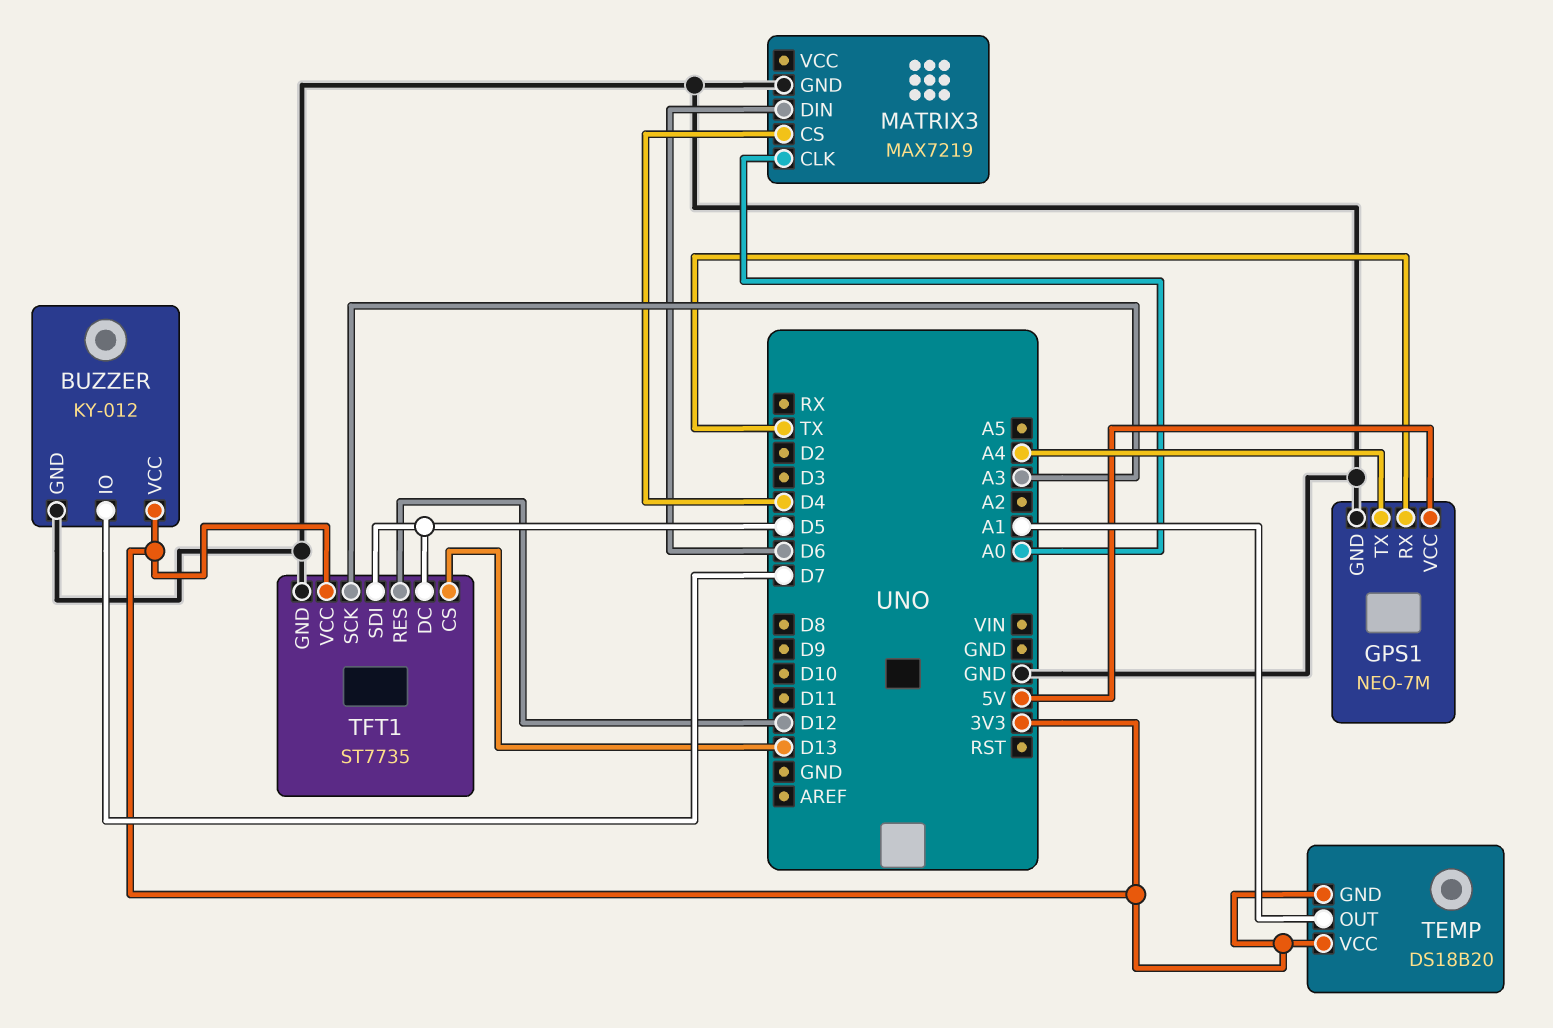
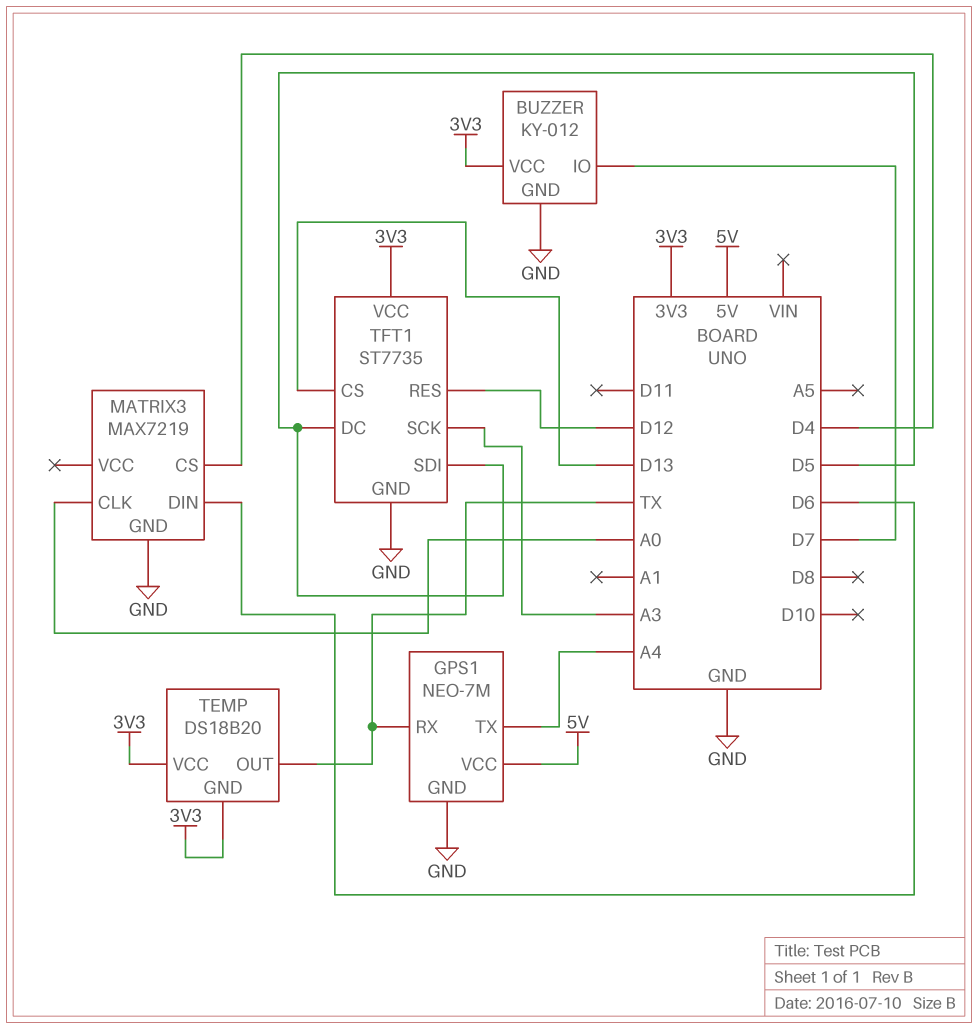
TEMP pin OUT: A1 -> TX

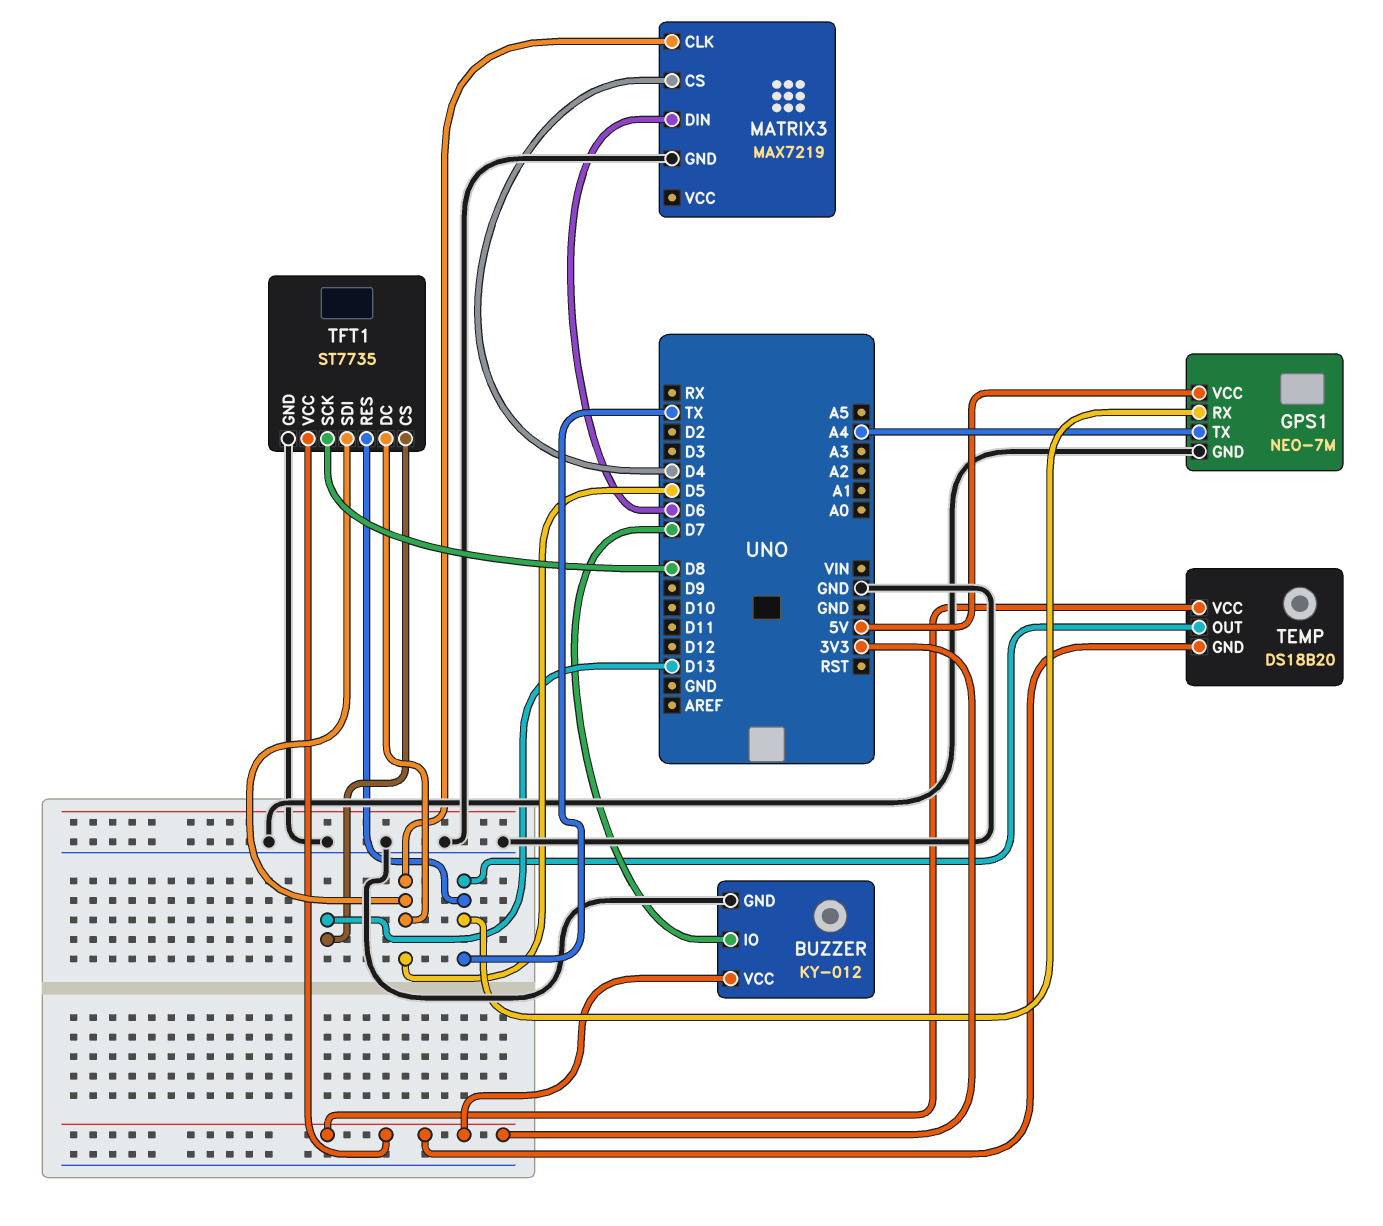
MATRIX3 pin CLK: A0 -> D5
TFT1 pin RES: D12 -> TX
TFT1 pin SCK: A3 -> D8

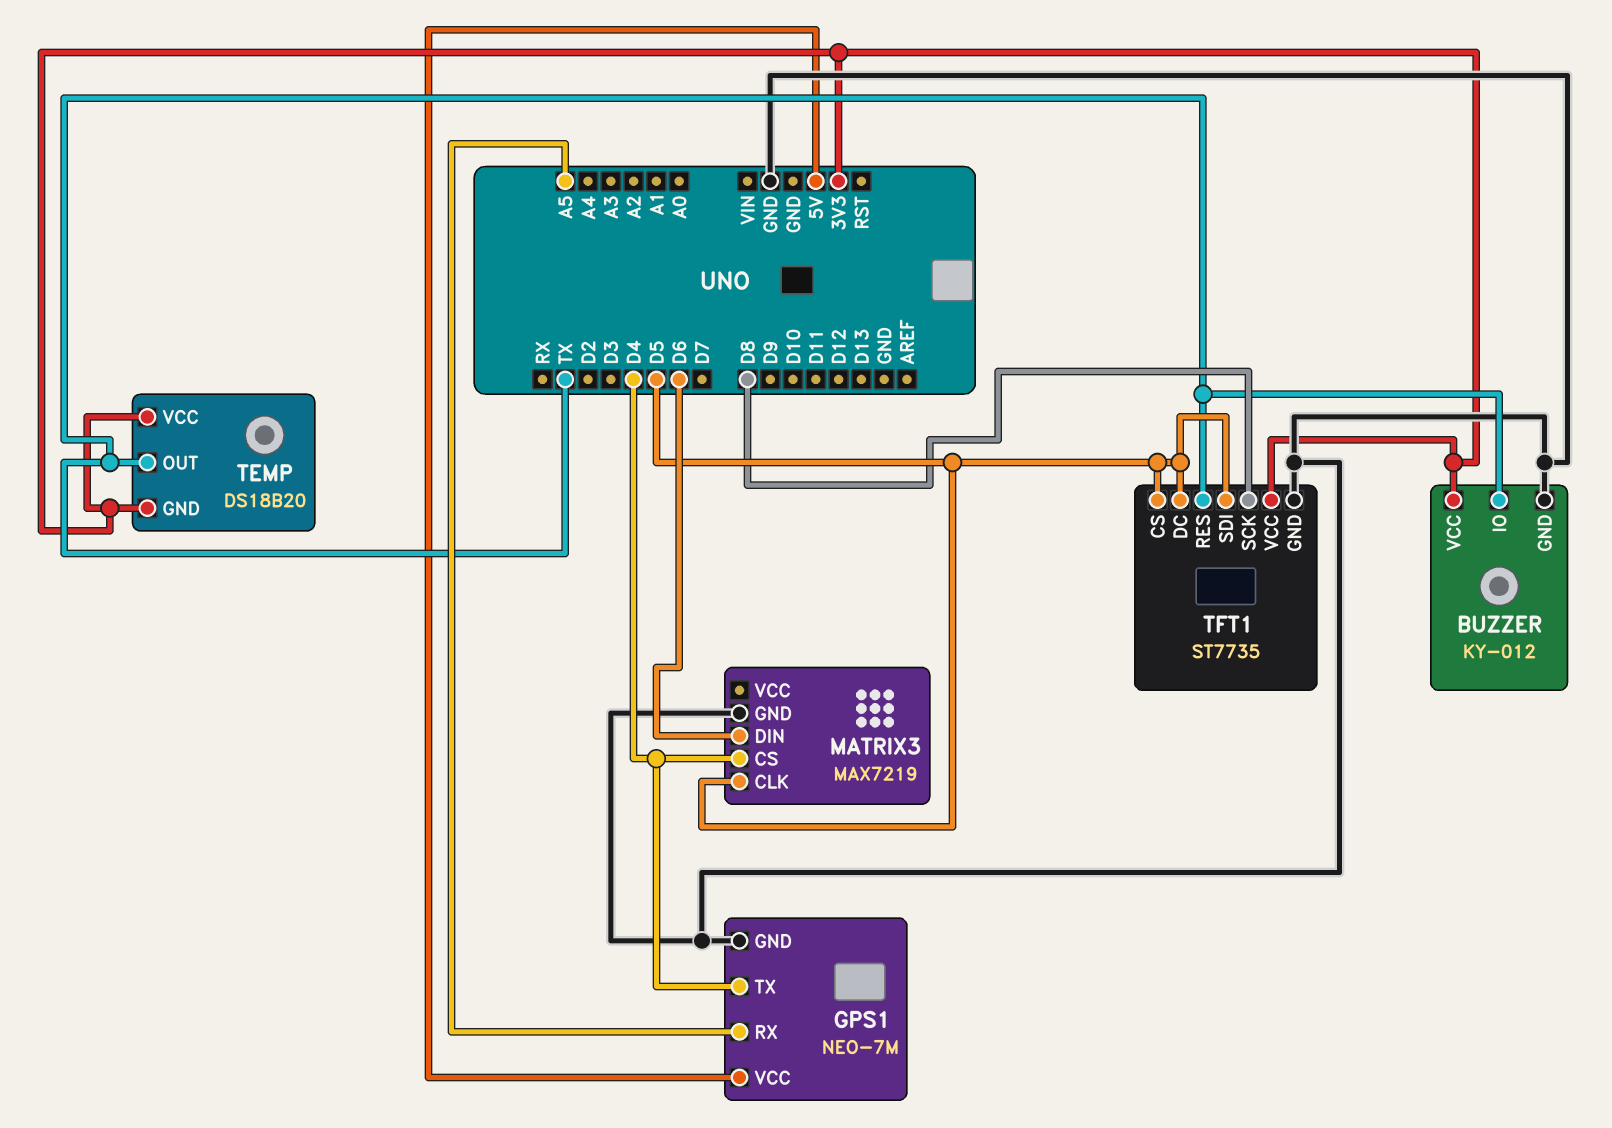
BUZZER pin IO: D7 -> TX
GPS1 pin RX: TX -> A5
GPS1 pin TX: A4 -> D4
TFT1 pin CS: D13 -> D5

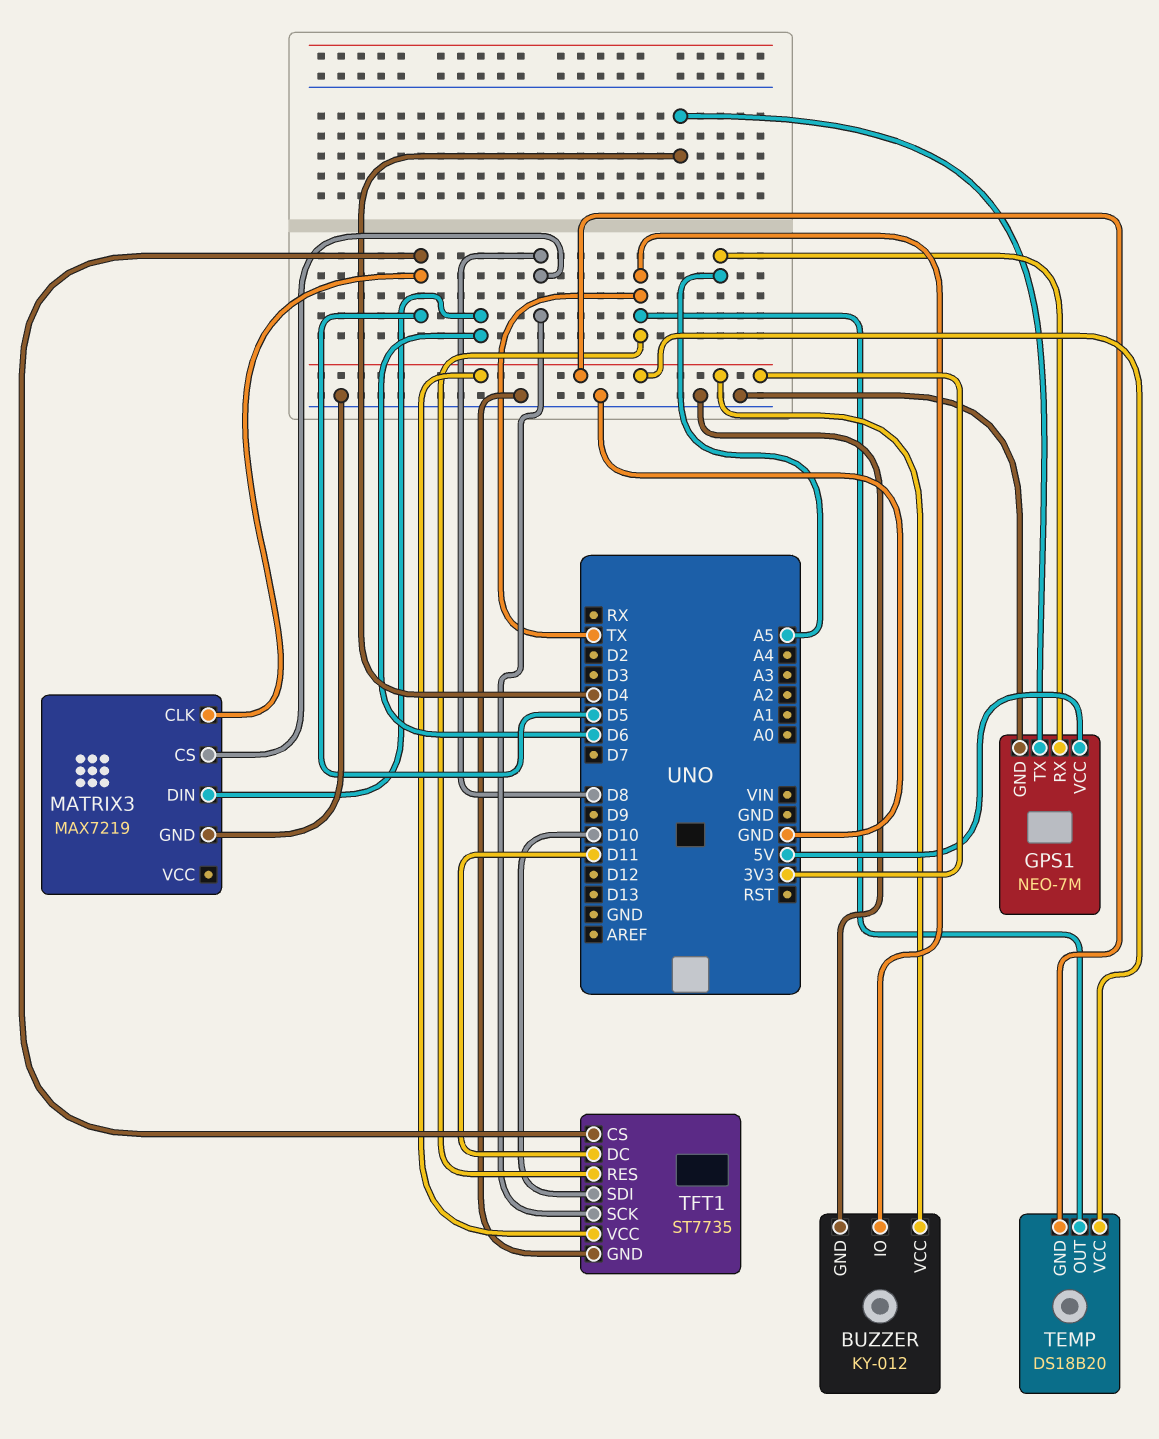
MATRIX3 pin CS: D4 -> D8
TFT1 pin DC: D5 -> D11
TFT1 pin SDI: D5 -> D10

